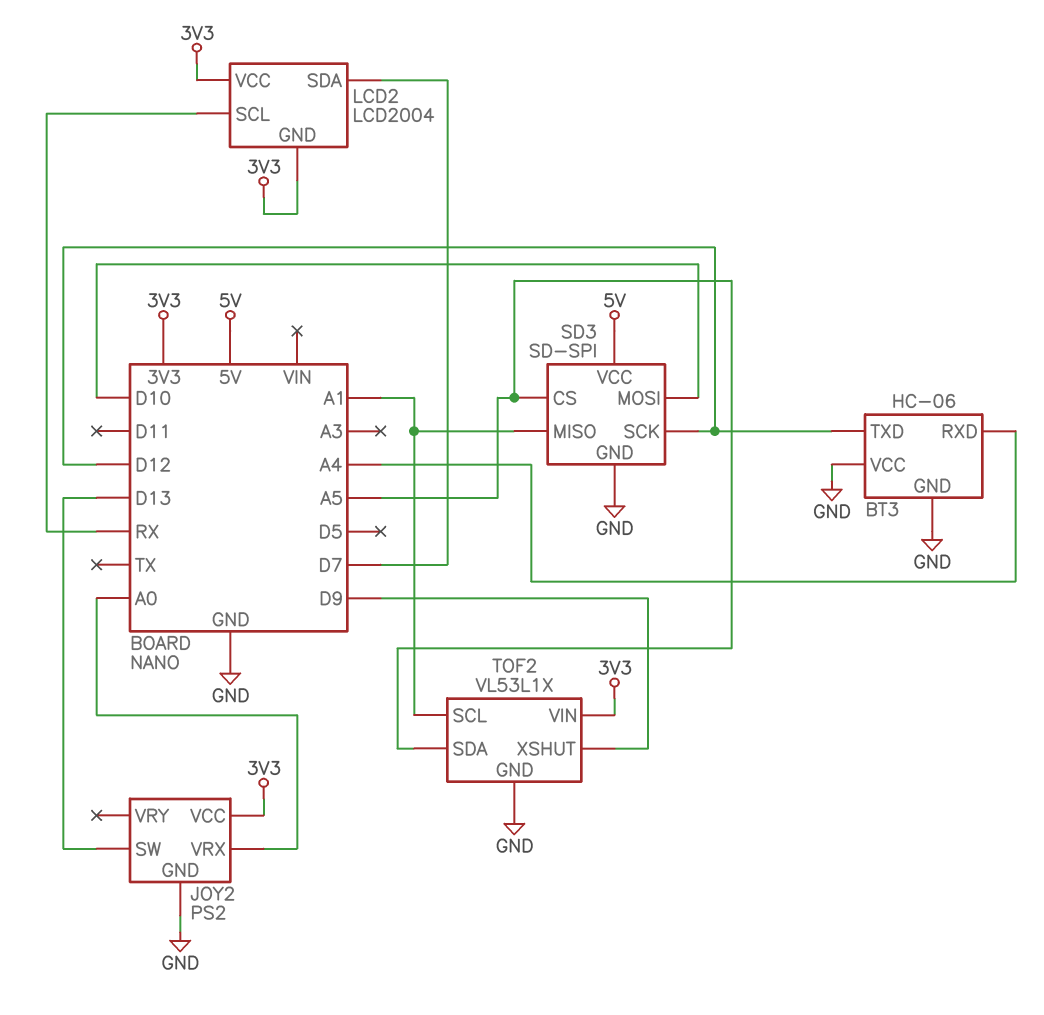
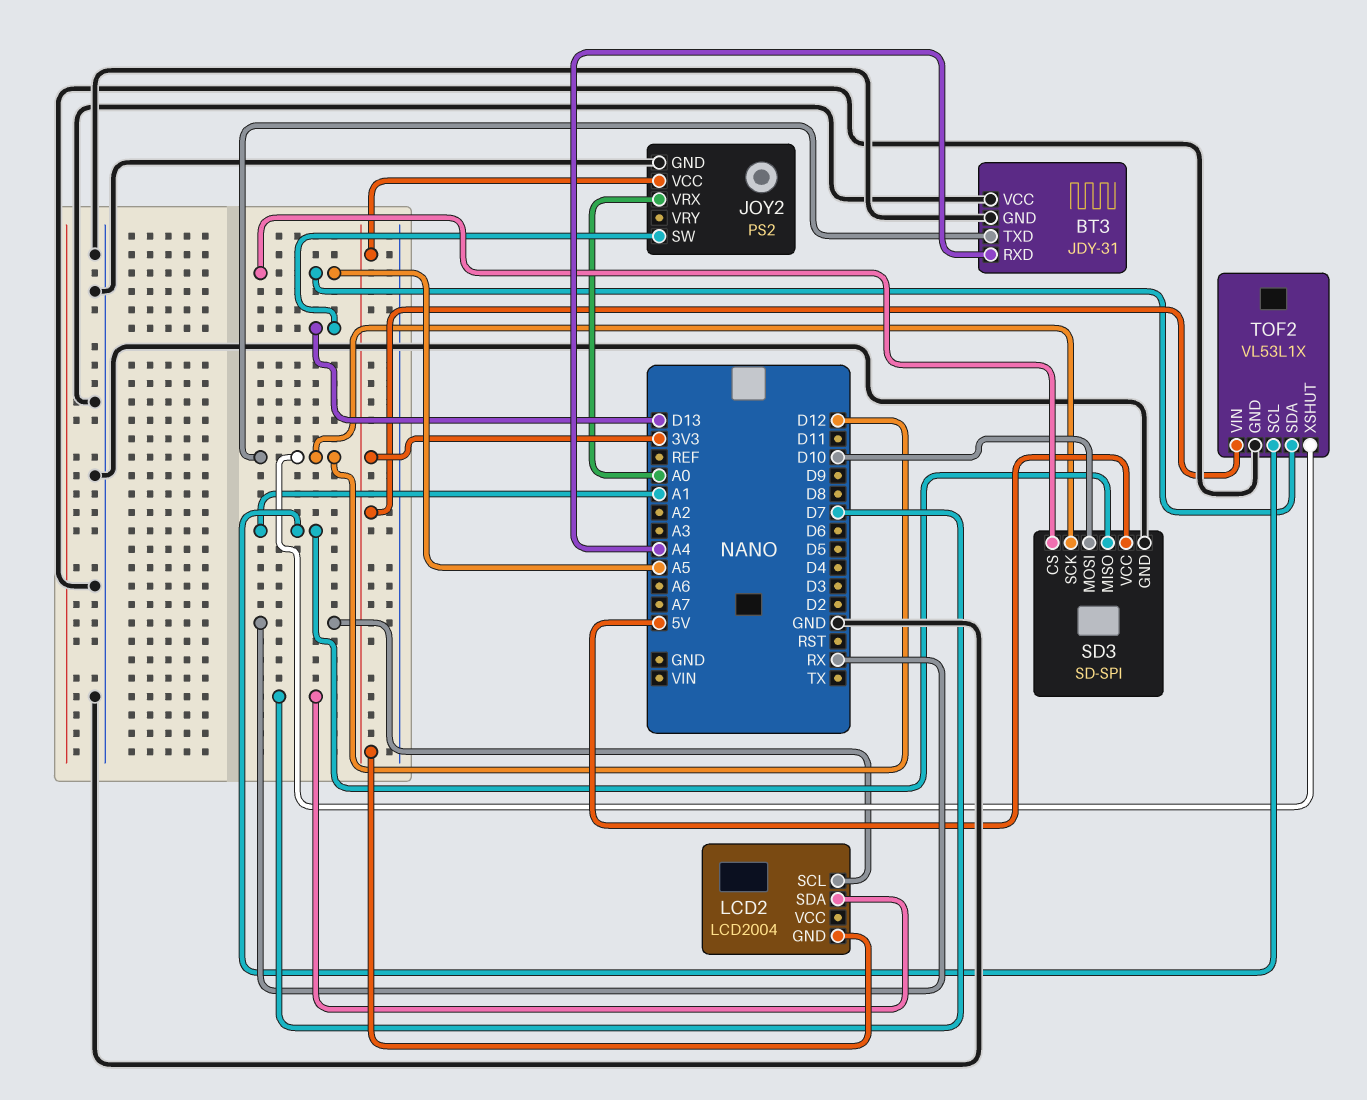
BT3: HC-06 -> JDY-31
LCD2 pin VCC: 3V3 -> none
TOF2 pin XSHUT: D9 -> D12

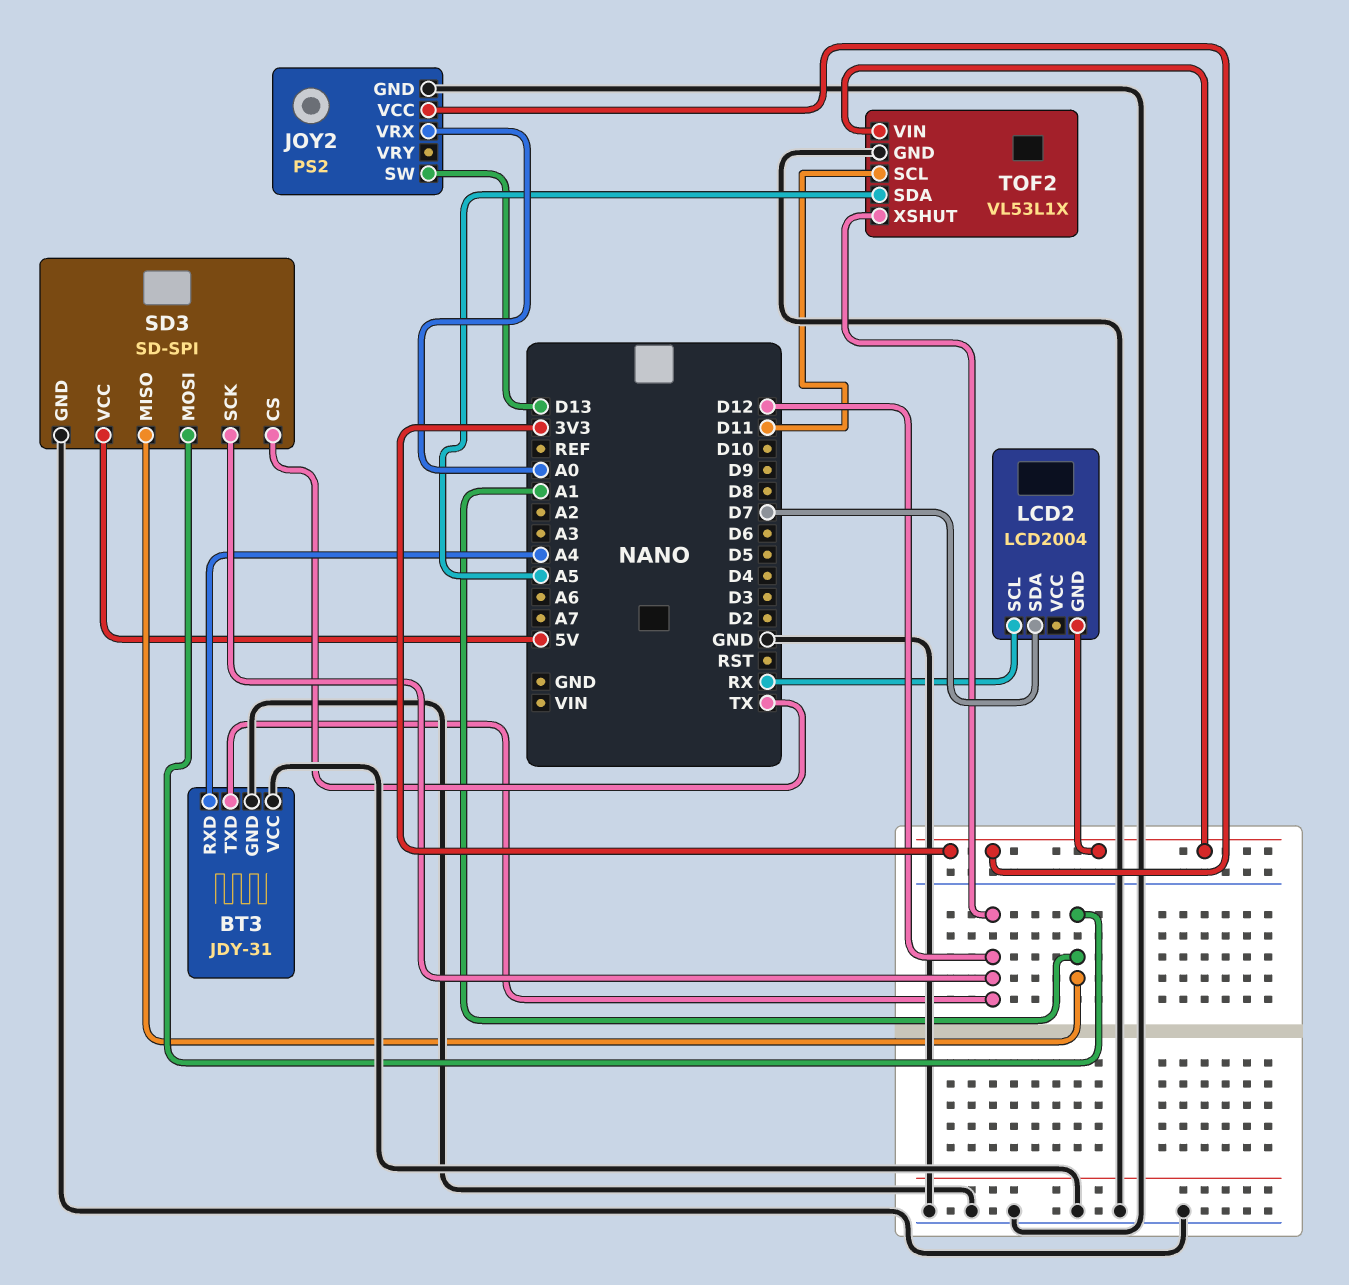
SD3 pin CS: A5 -> TX
SD3 pin MOSI: D10 -> A1
TOF2 pin SCL: A1 -> D11

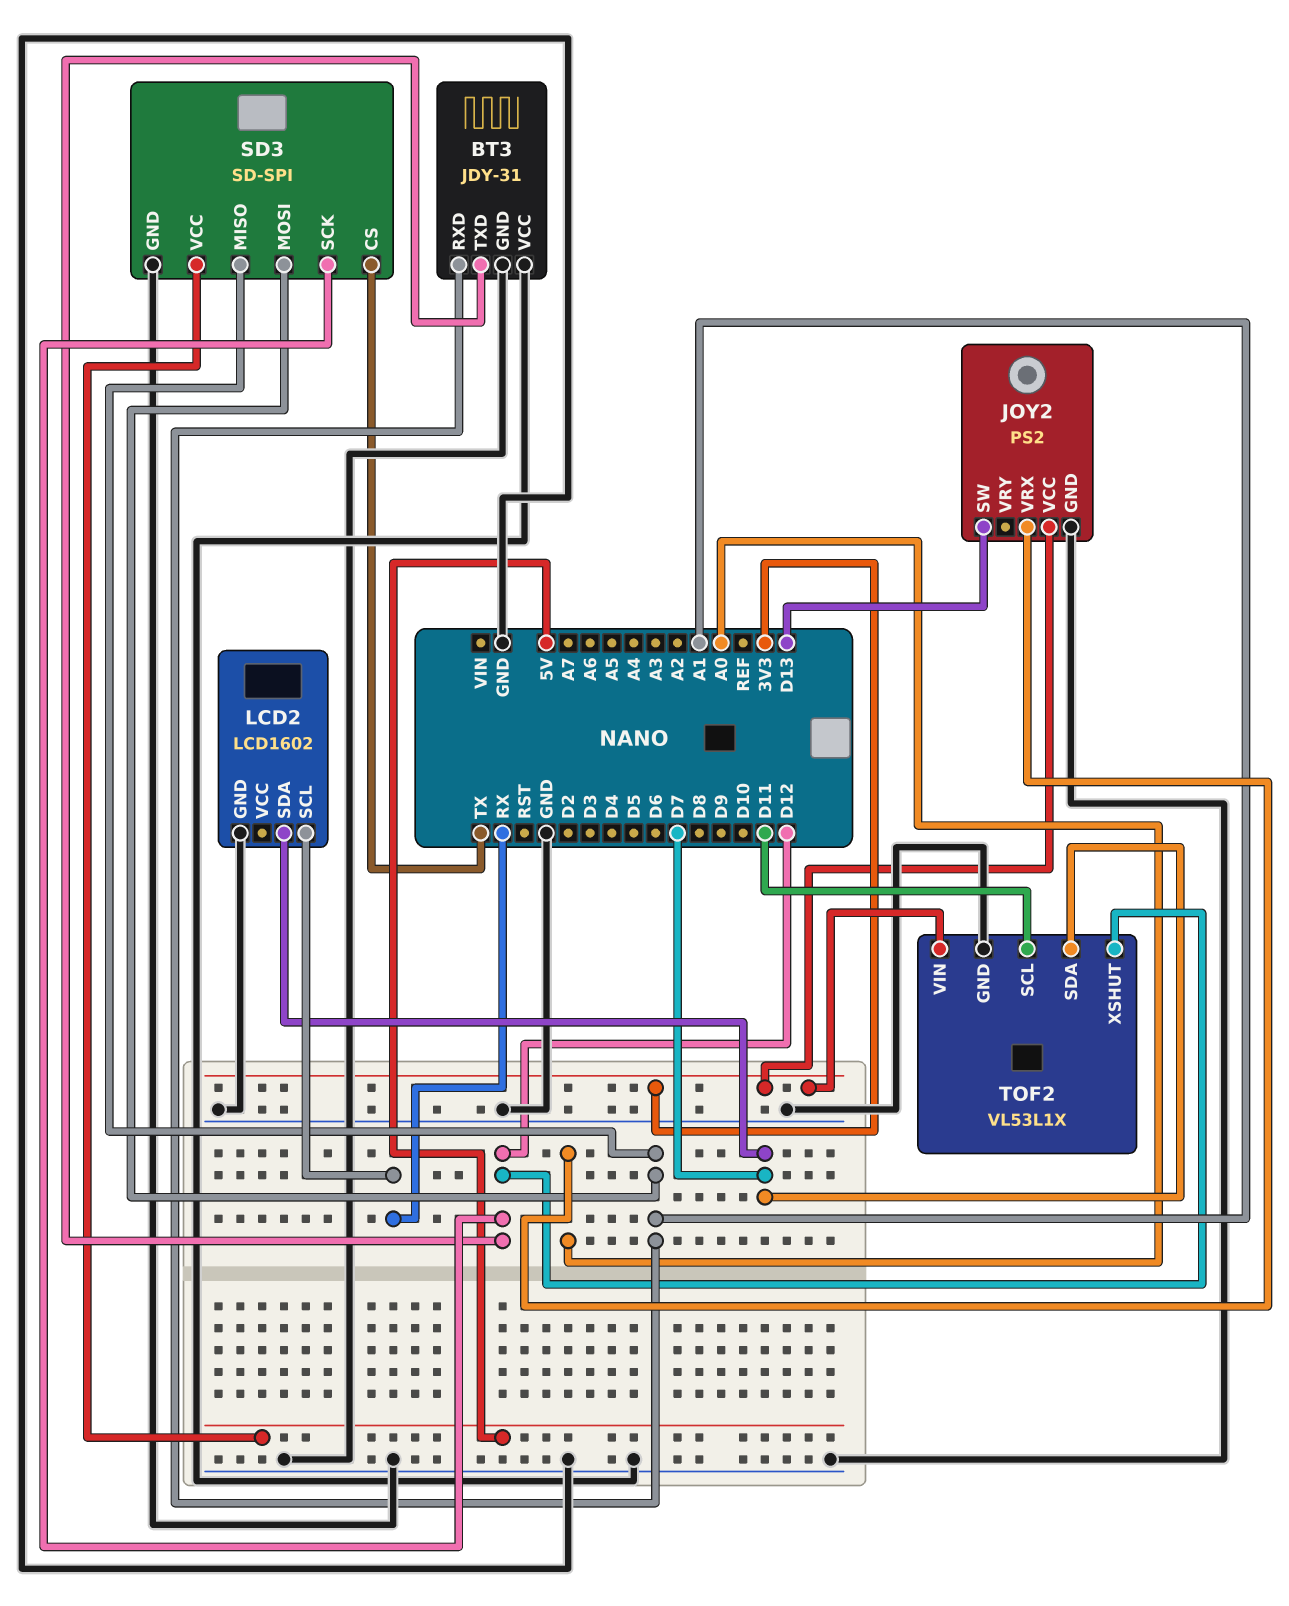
BT3 pin RXD: A4 -> A1
LCD2: LCD2004 -> LCD1602
LCD2 pin GND: 3V3 -> GND
TOF2 pin SDA: A5 -> D7

